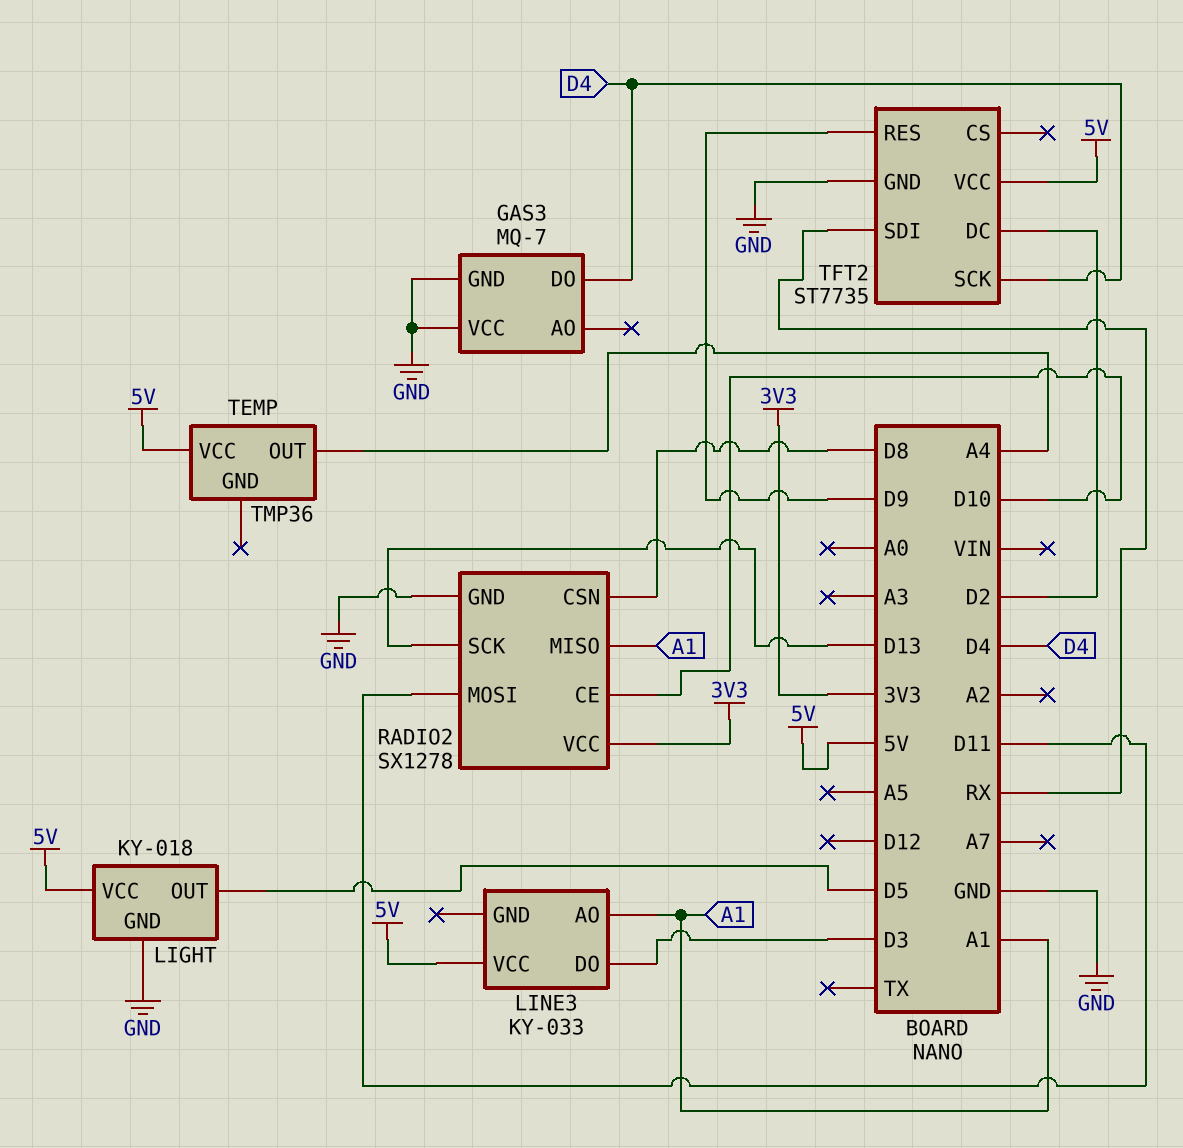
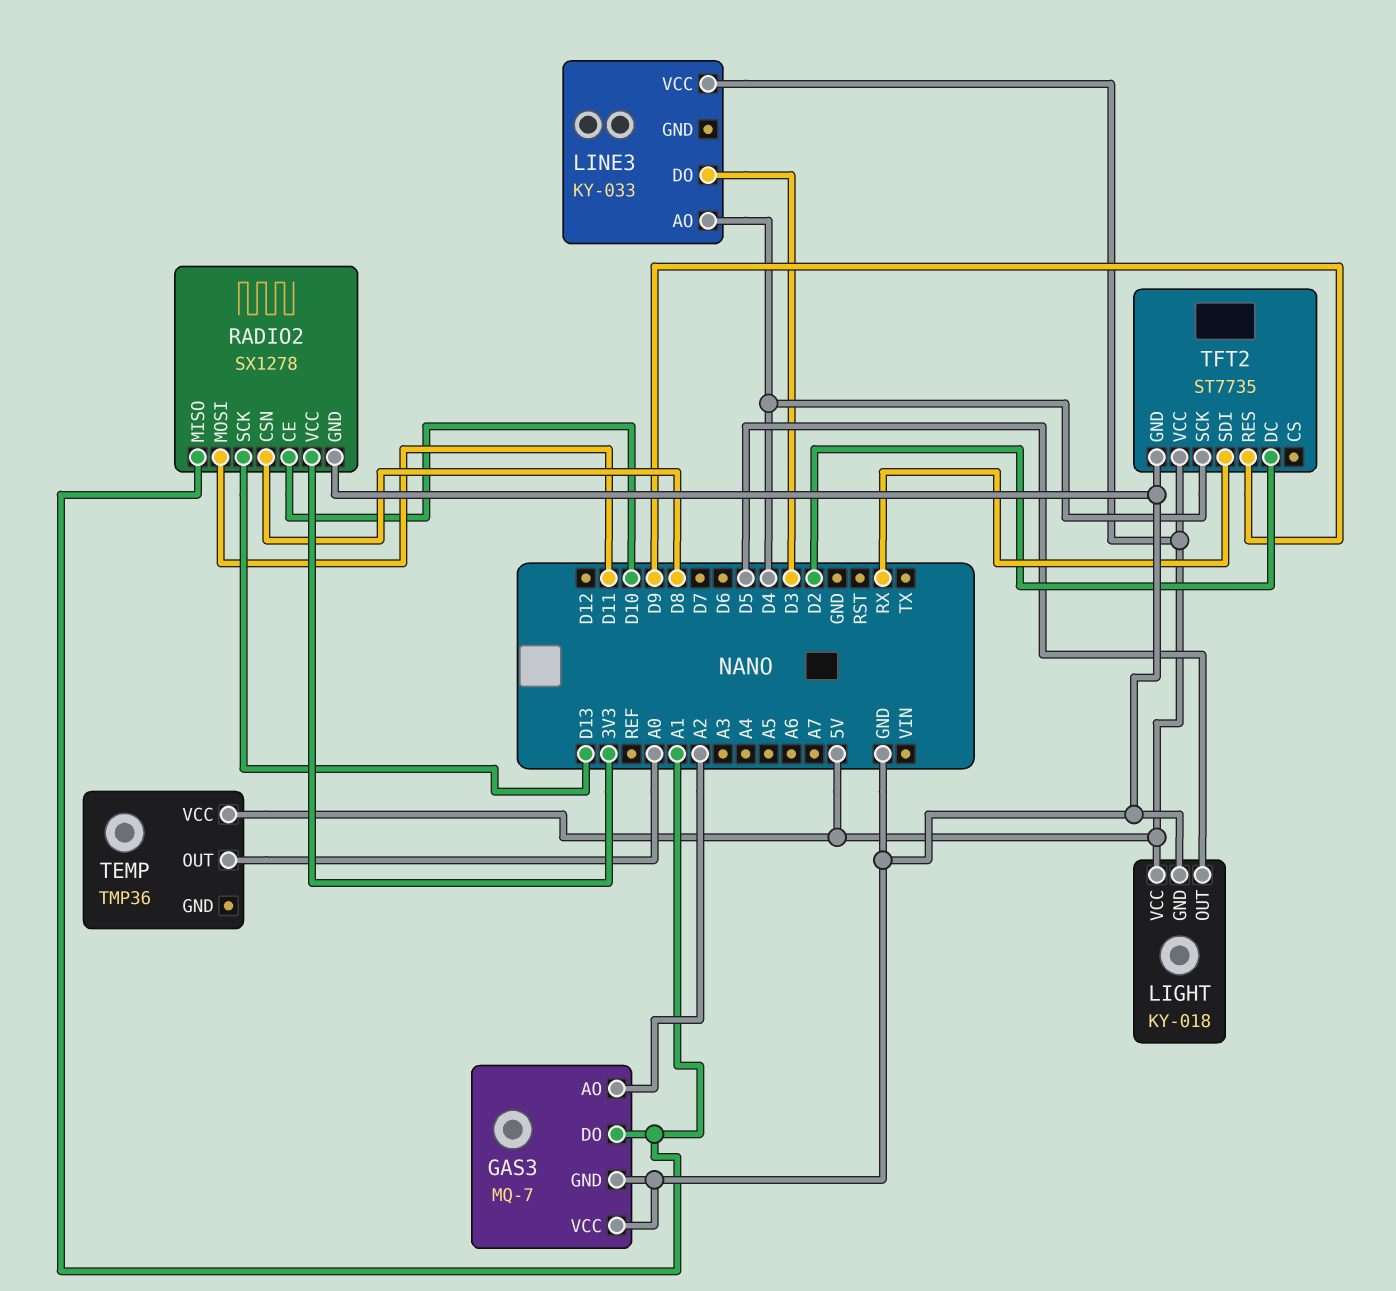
GAS3 pin AO: none -> A2
GAS3 pin DO: D4 -> A1
LINE3 pin AO: A1 -> D4
TEMP pin OUT: A4 -> A0

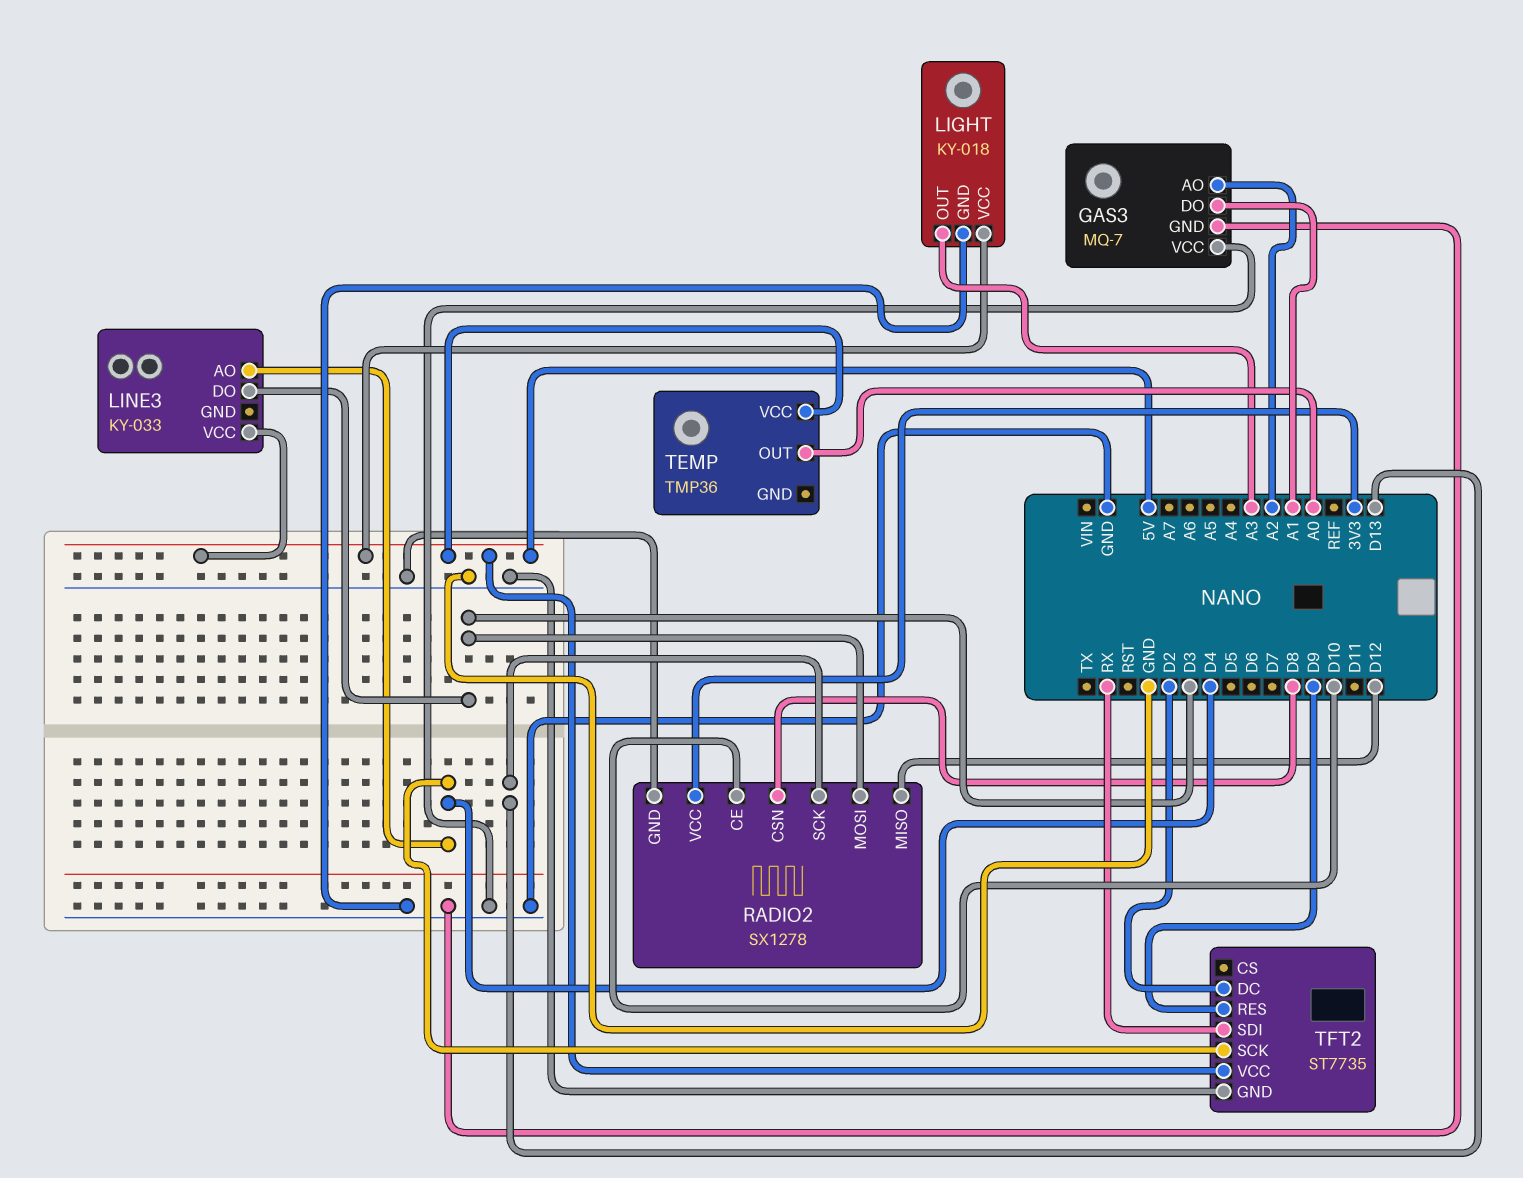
LIGHT pin OUT: D5 -> A3
RADIO2 pin MISO: A1 -> D12
RADIO2 pin MOSI: D11 -> D3

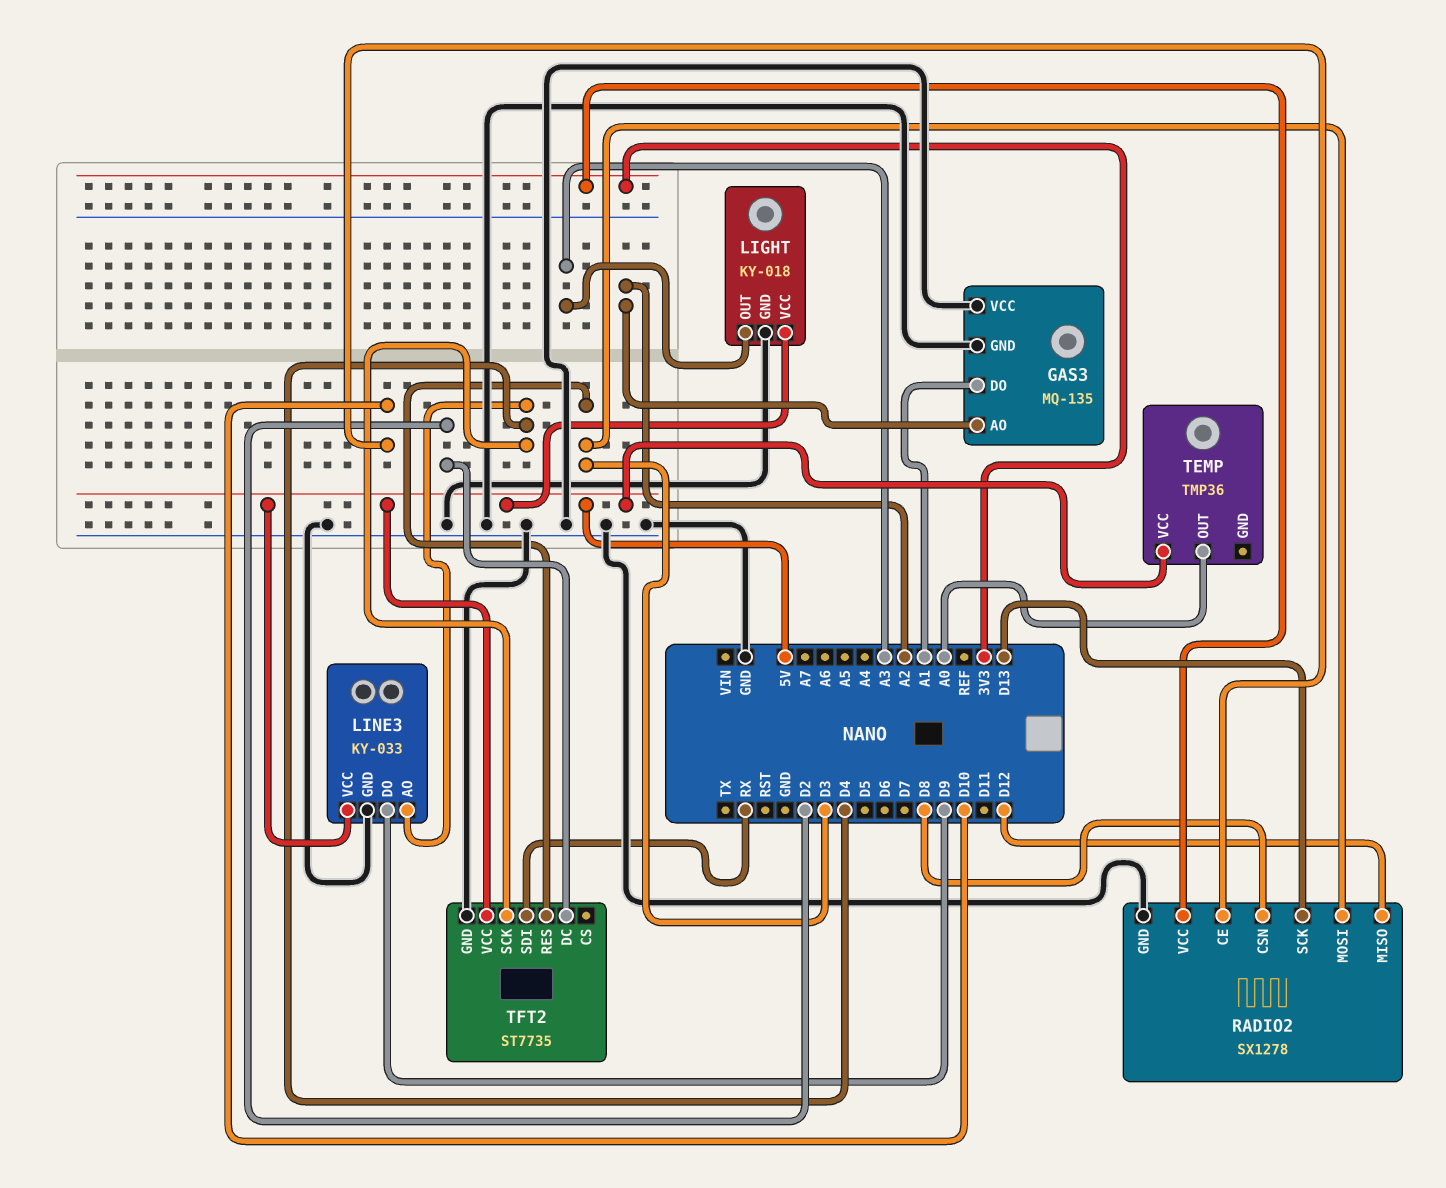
GAS3: MQ-7 -> MQ-135
LINE3 pin DO: D3 -> D9
LINE3 pin GND: none -> GND
TFT2 pin RES: D9 -> D3

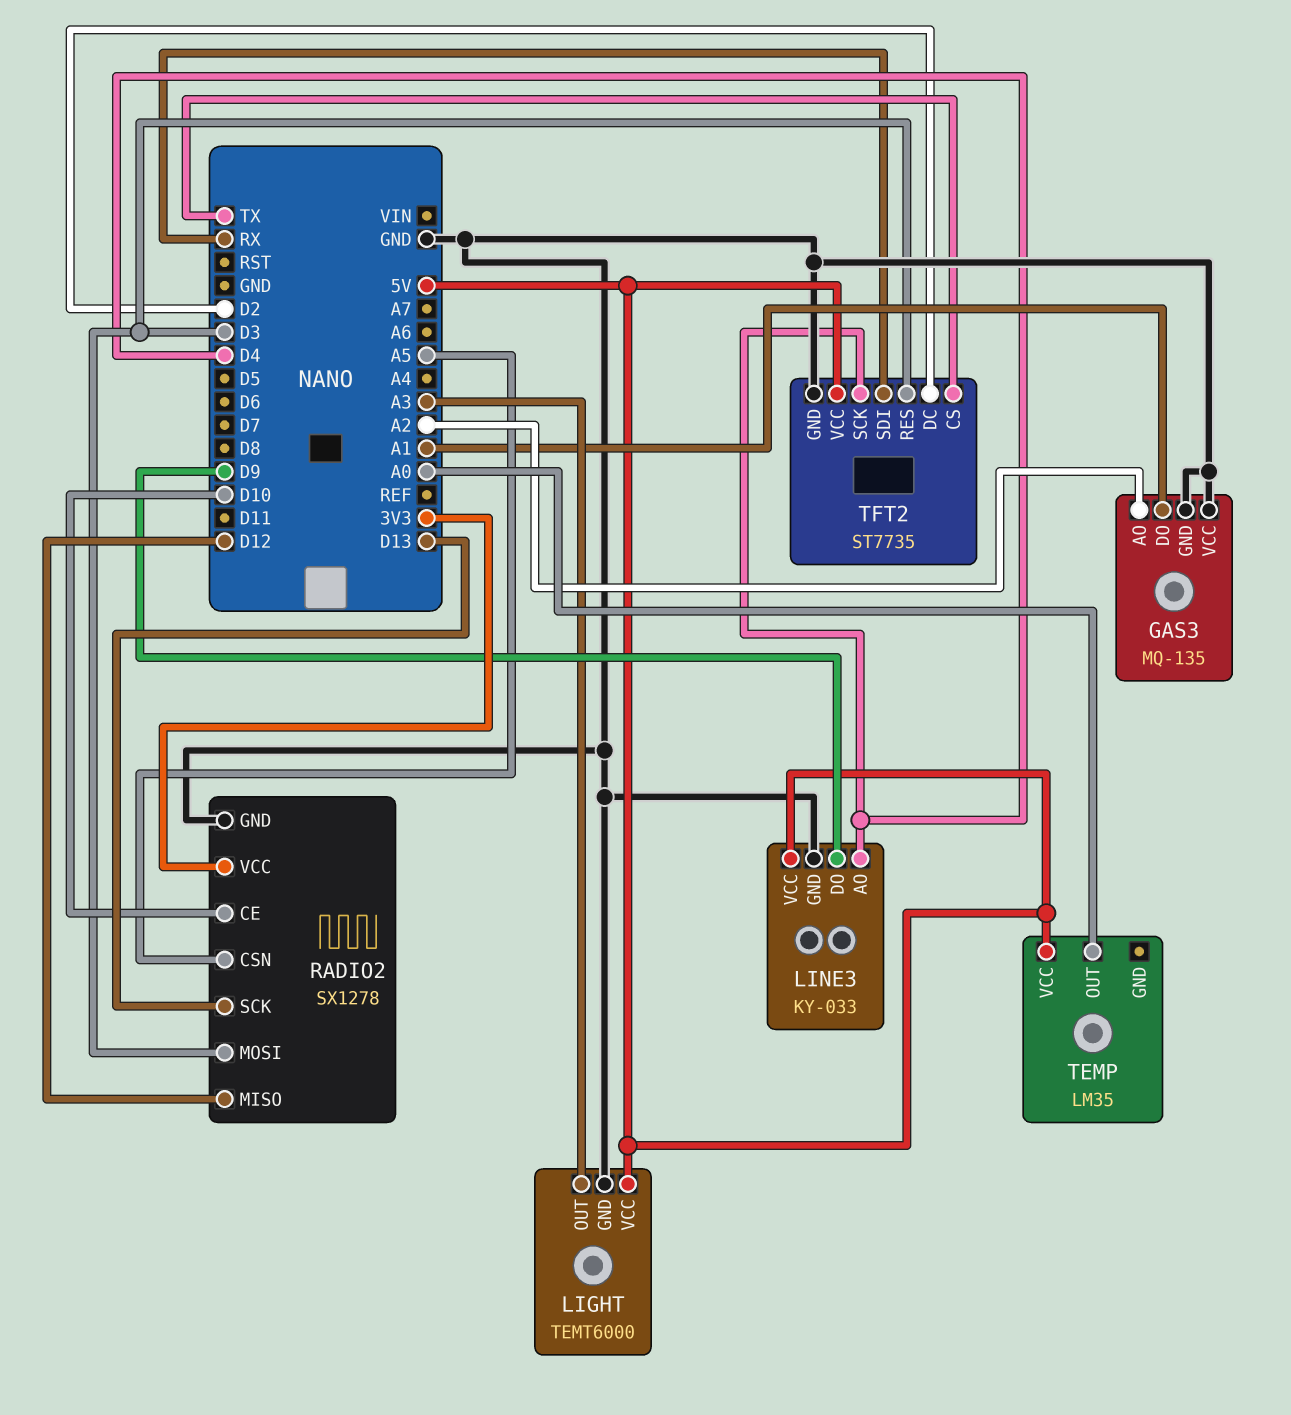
LIGHT: KY-018 -> TEMT6000
RADIO2 pin CSN: D8 -> A5
TEMP: TMP36 -> LM35
TFT2 pin CS: none -> TX

